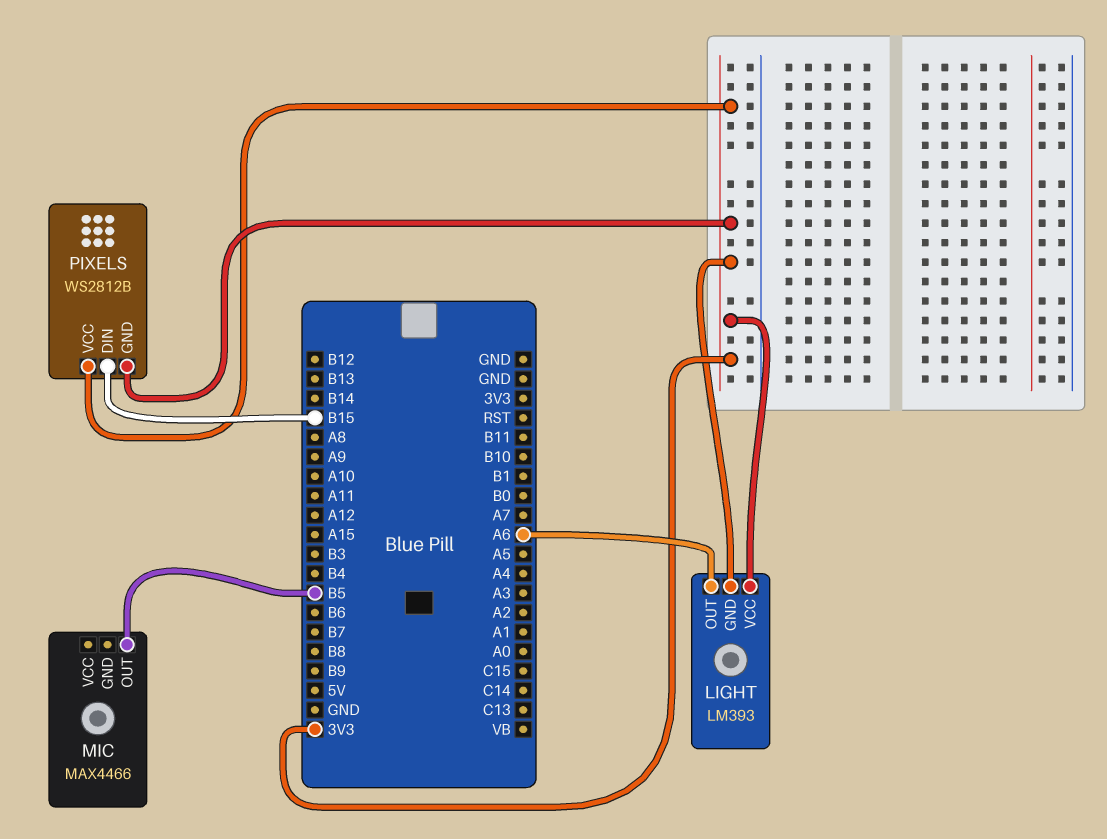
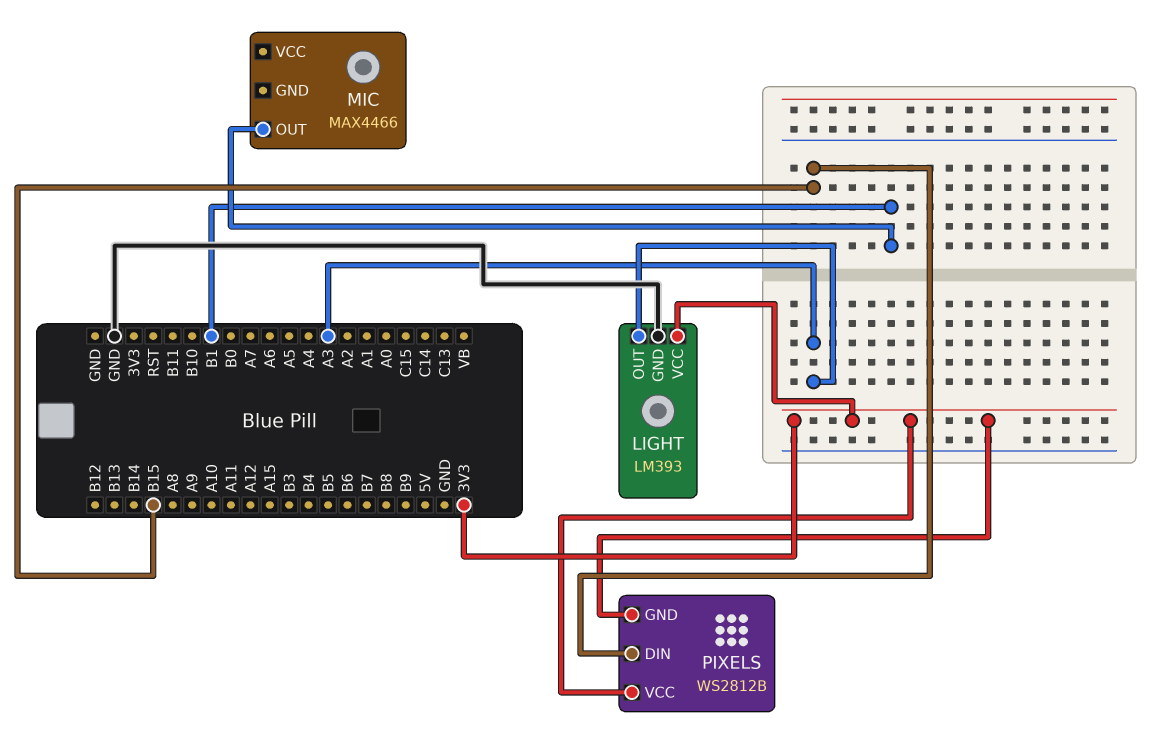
LIGHT pin GND: 3V3 -> GND
LIGHT pin OUT: A6 -> A3
MIC pin OUT: B5 -> B1

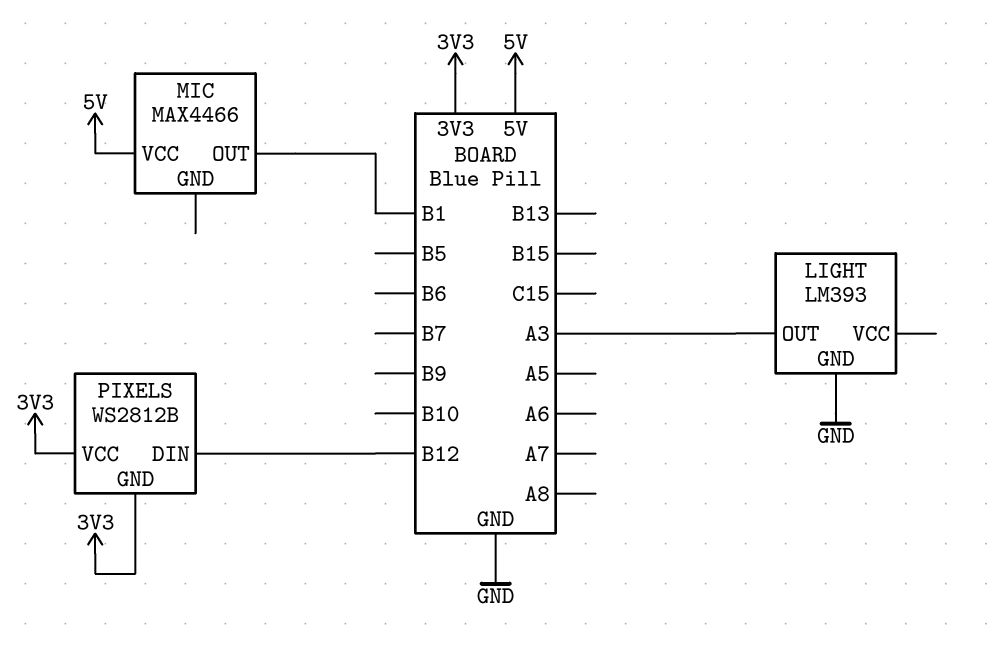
LIGHT pin VCC: 3V3 -> none
MIC pin VCC: none -> 5V
PIXELS pin DIN: B15 -> B12

